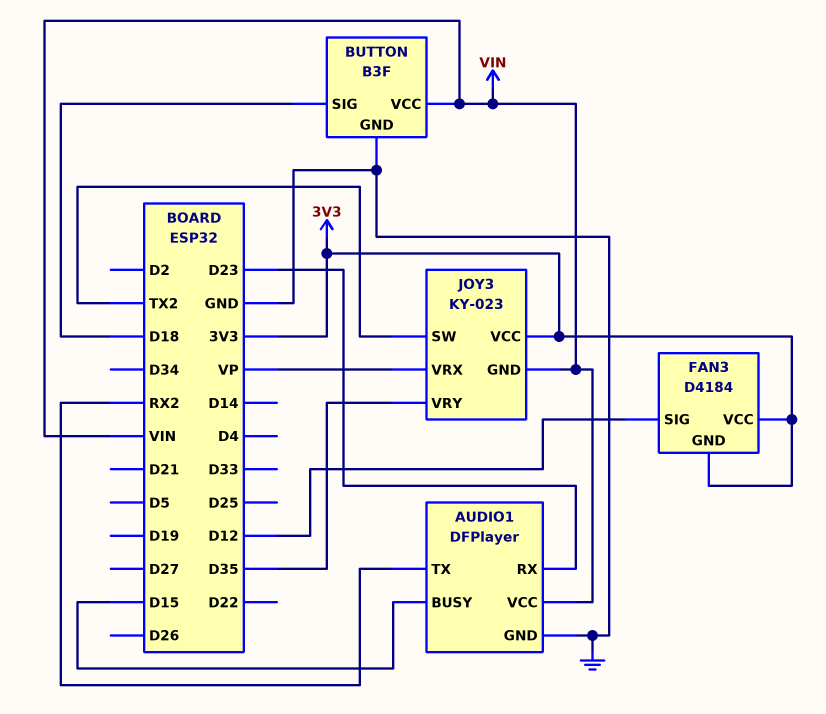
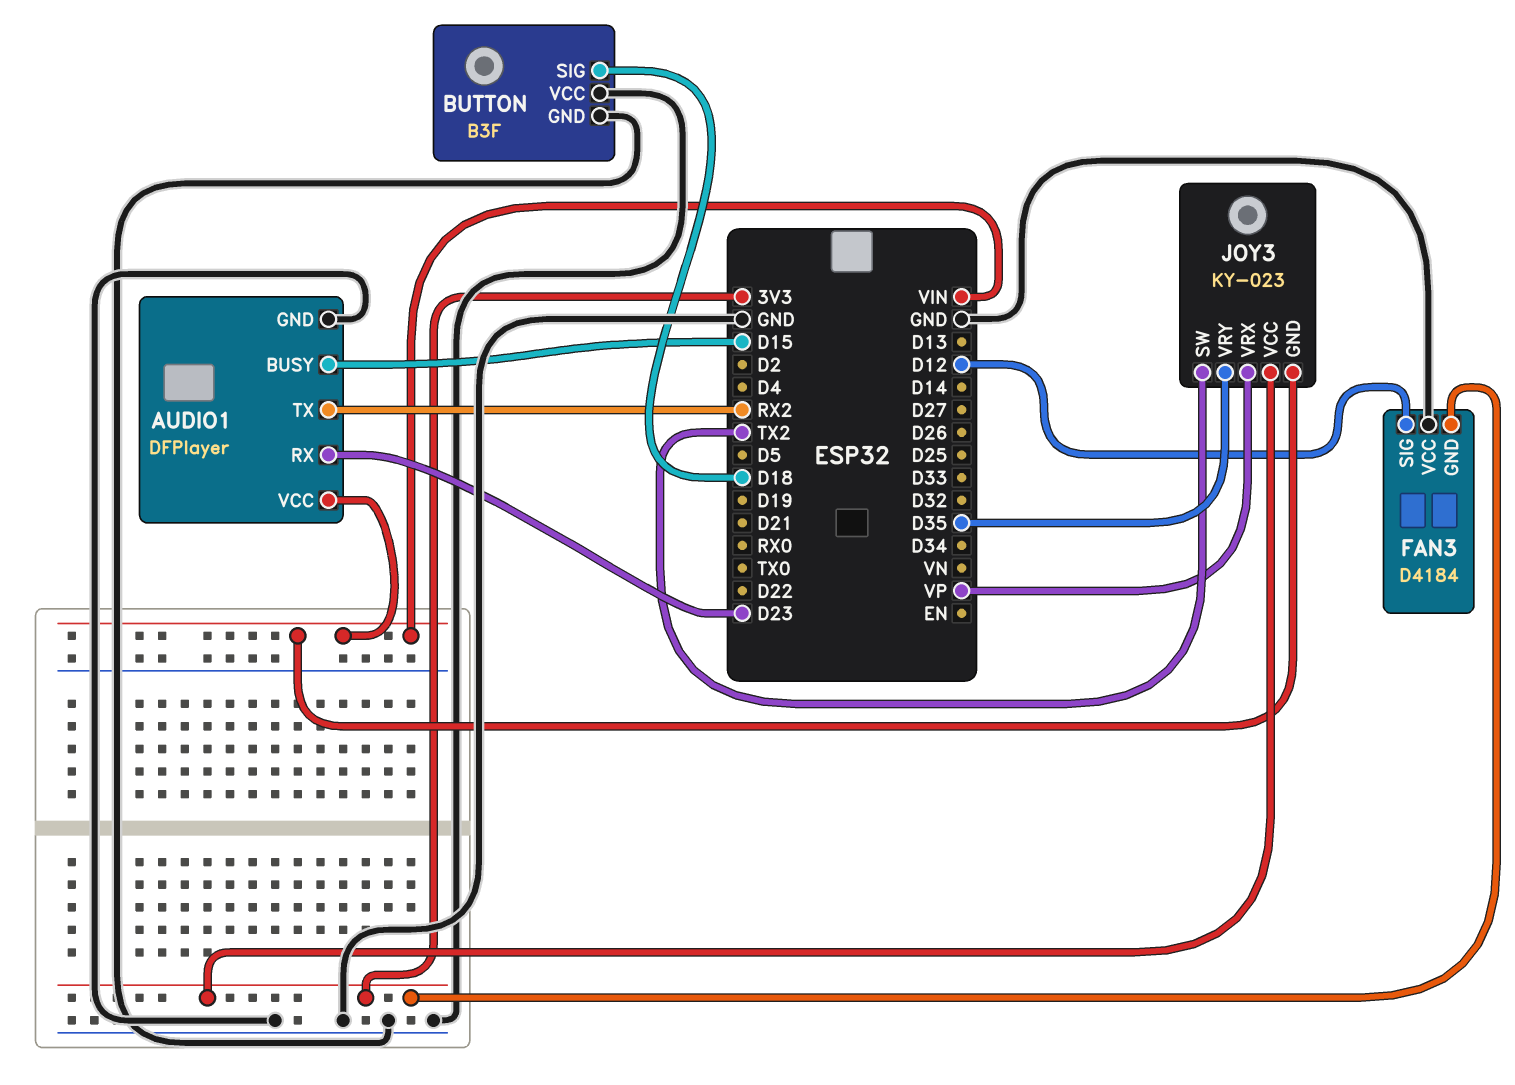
BUTTON pin VCC: VIN -> GND
FAN3 pin VCC: 3V3 -> GND

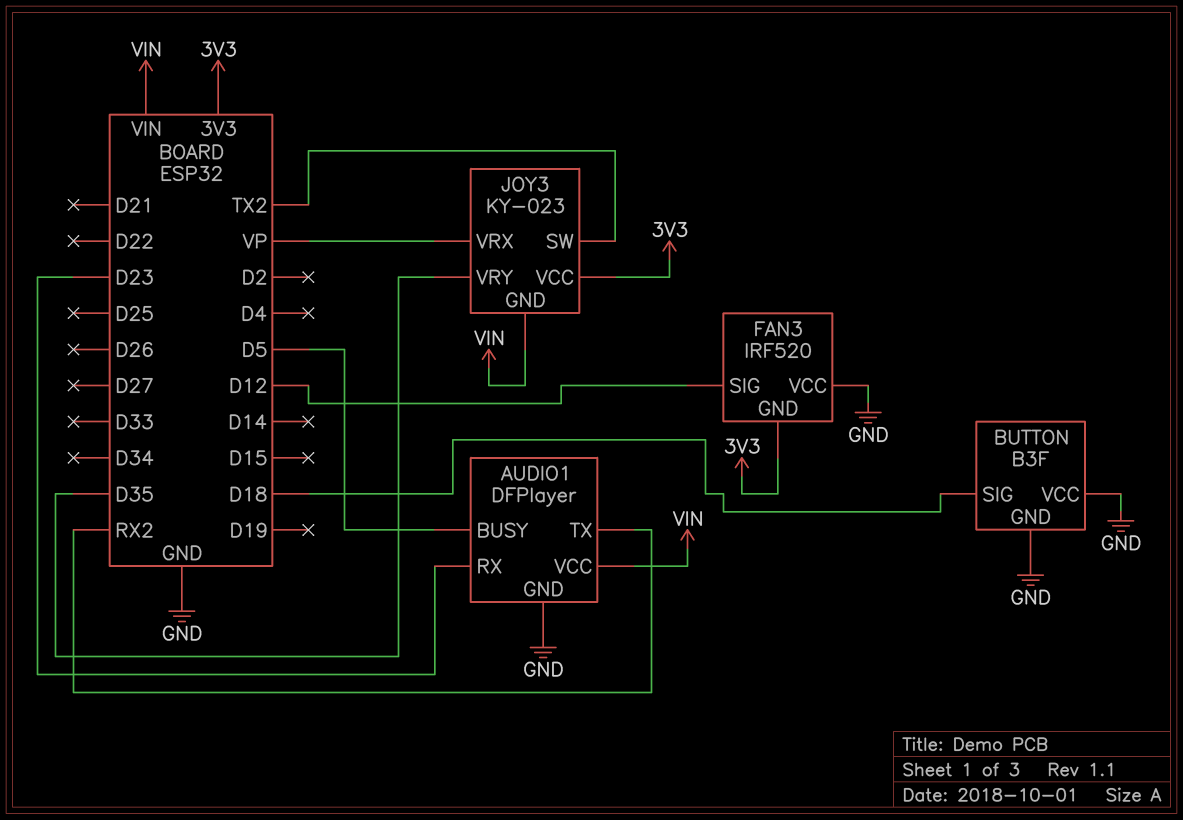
AUDIO1 pin BUSY: D15 -> D5
FAN3: D4184 -> IRF520

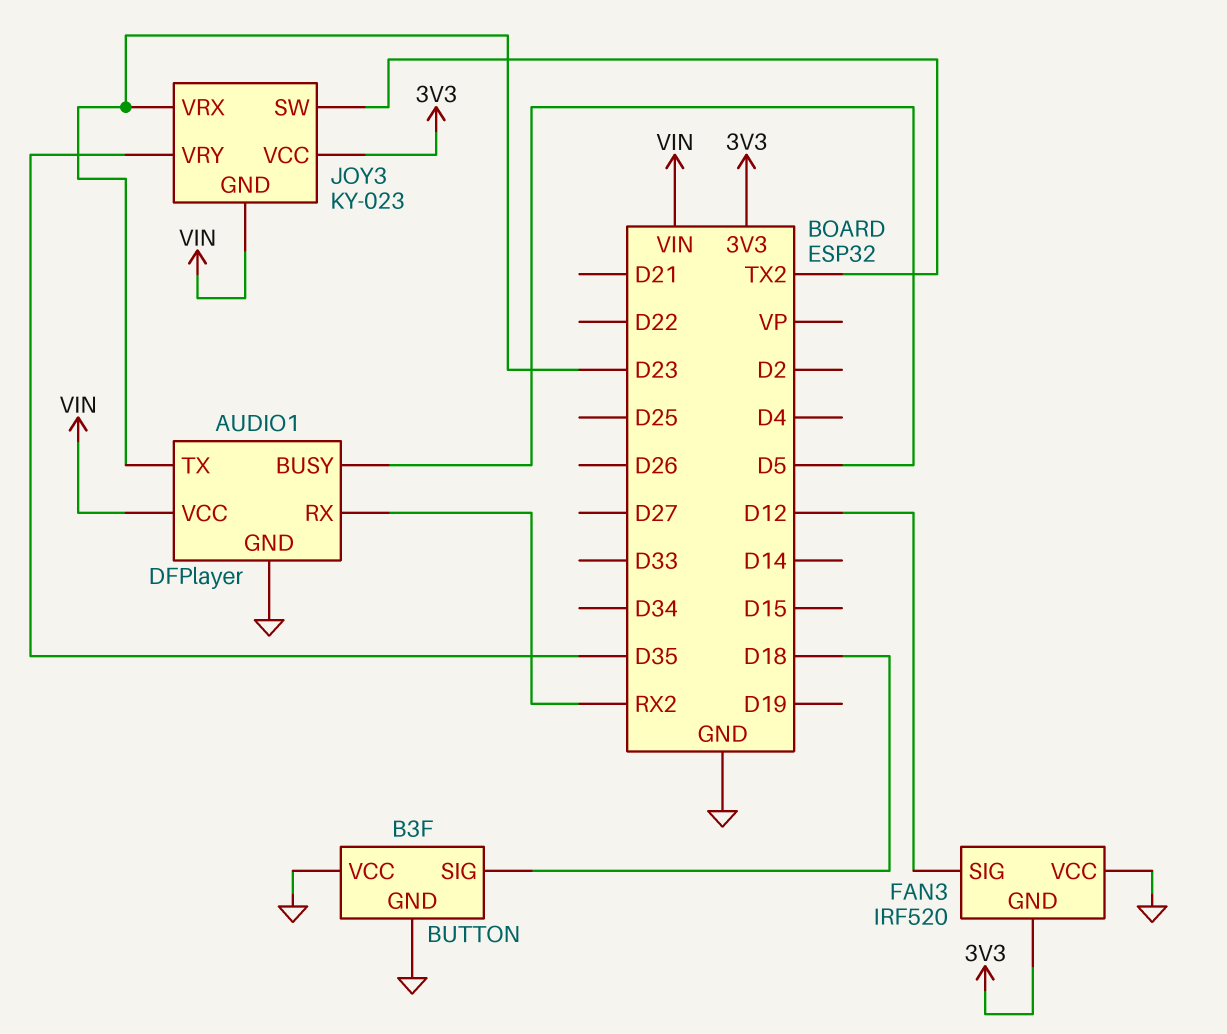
AUDIO1 pin RX: D23 -> RX2
AUDIO1 pin TX: RX2 -> D23
JOY3 pin VRX: VP -> D23

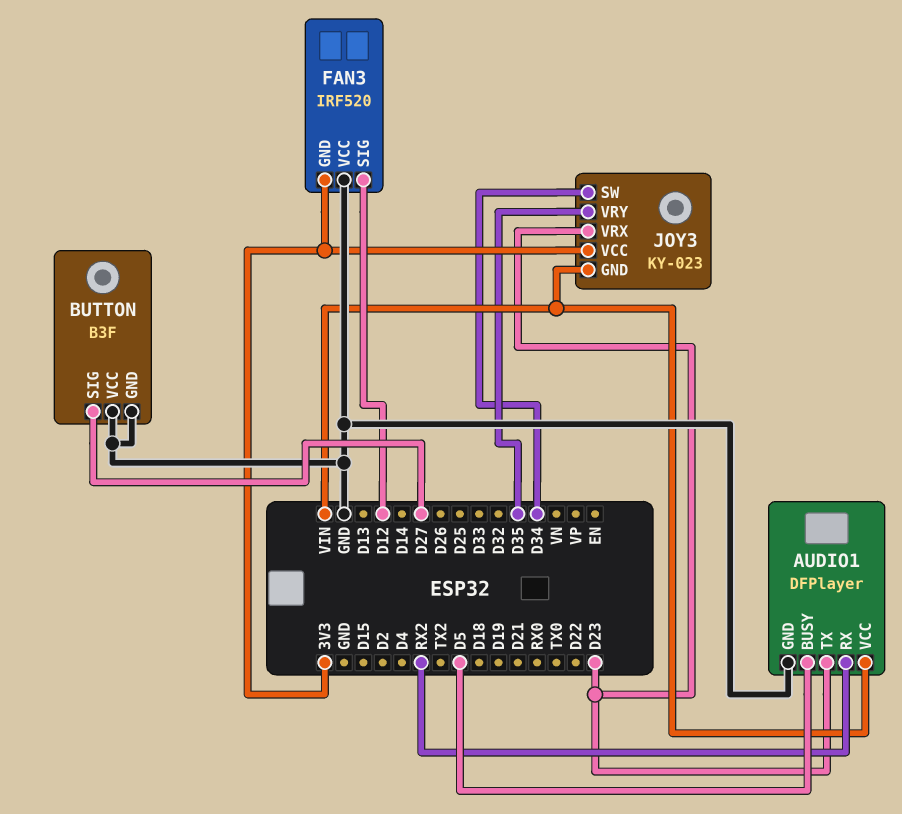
BUTTON pin SIG: D18 -> D27
JOY3 pin SW: TX2 -> D34

